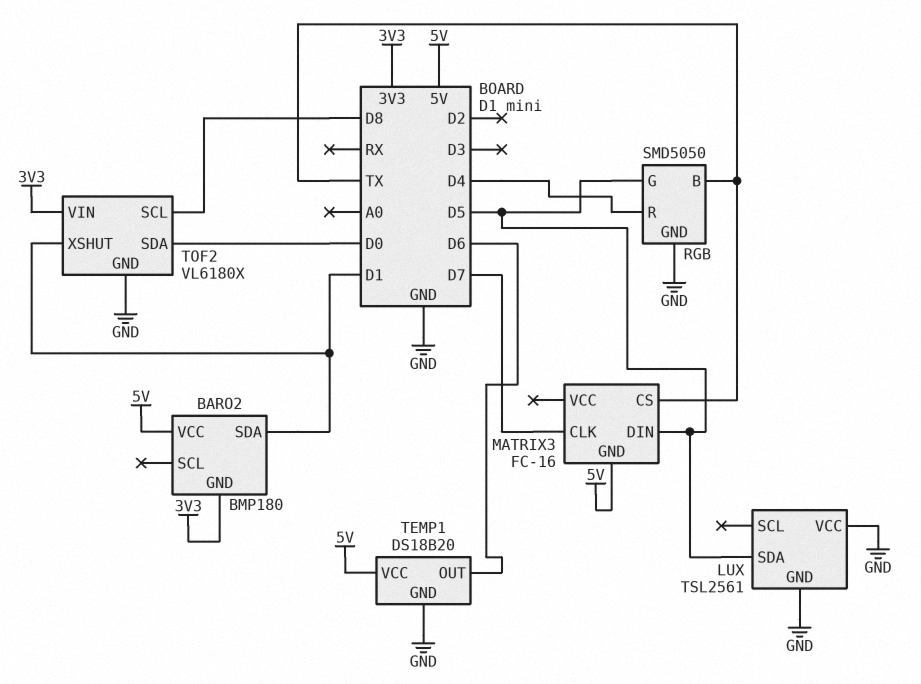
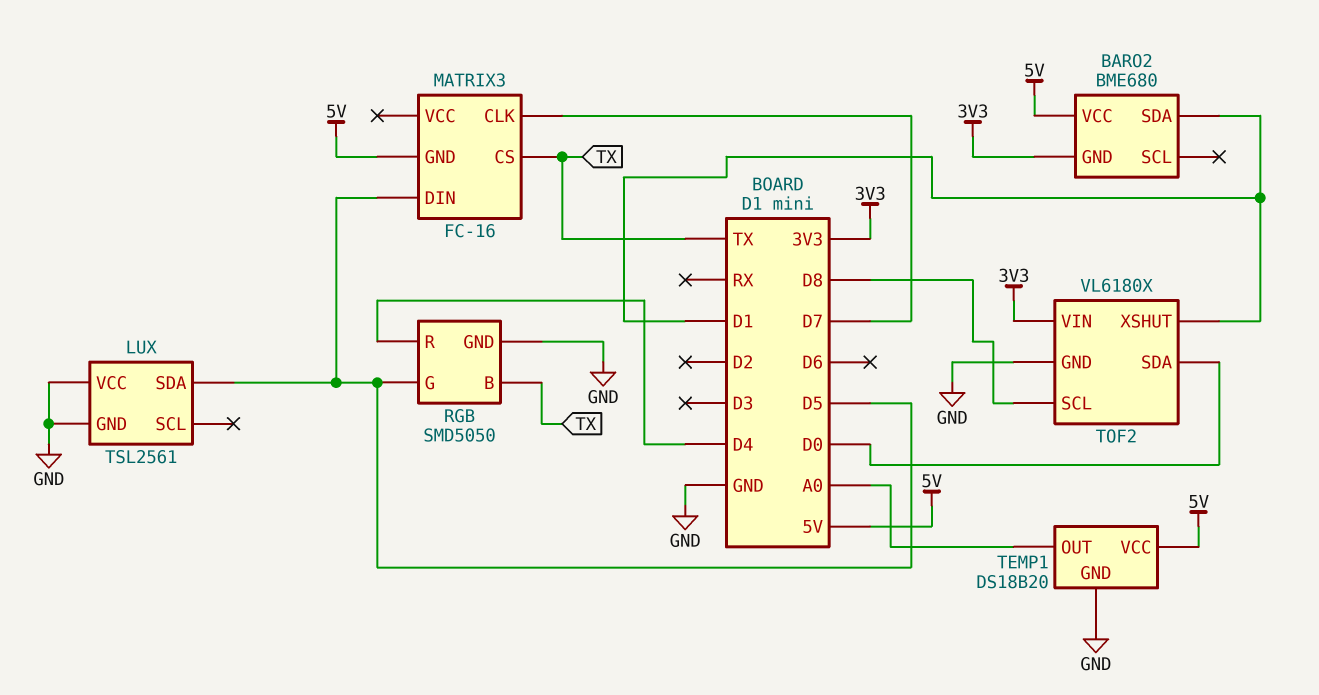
BARO2: BMP180 -> BME680
TEMP1 pin OUT: D6 -> A0

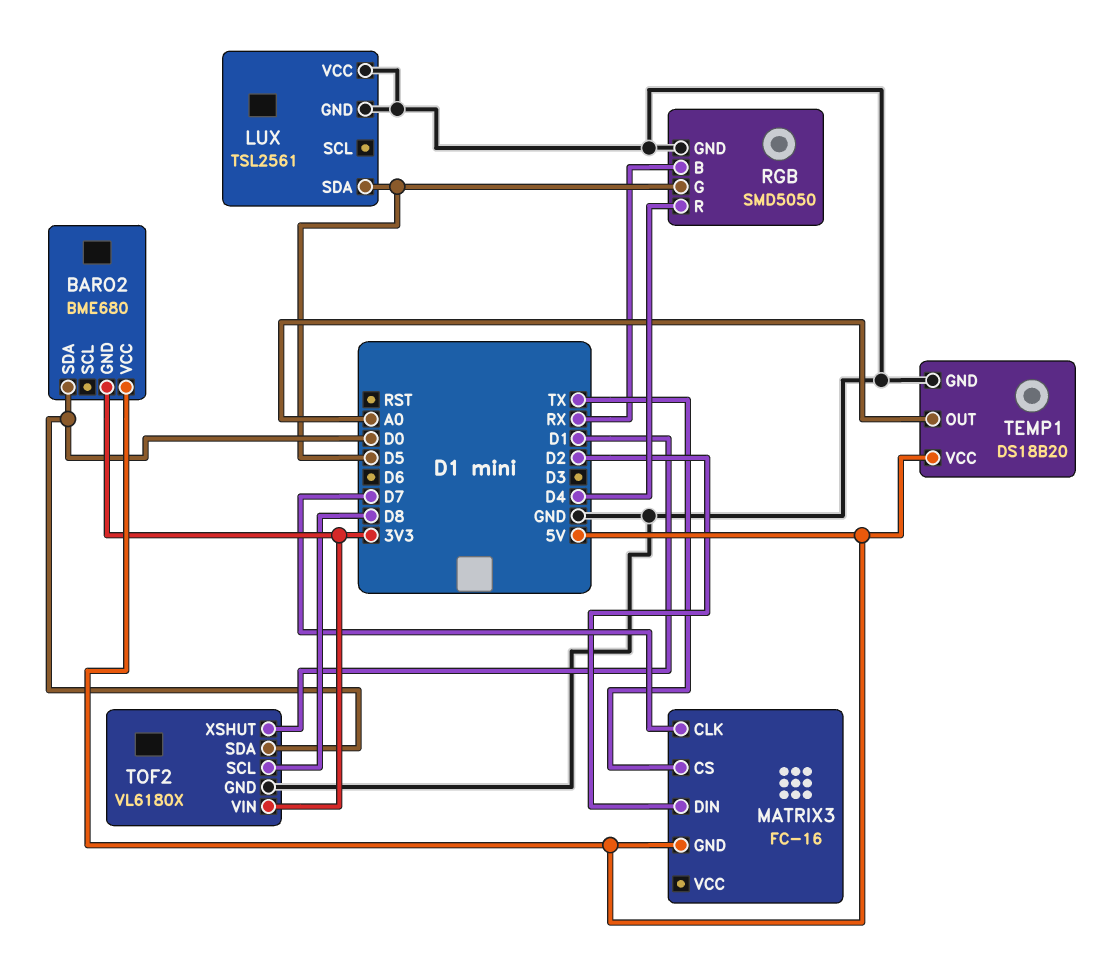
BARO2 pin SDA: D1 -> D0
MATRIX3 pin DIN: D5 -> D2
RGB pin B: TX -> RX

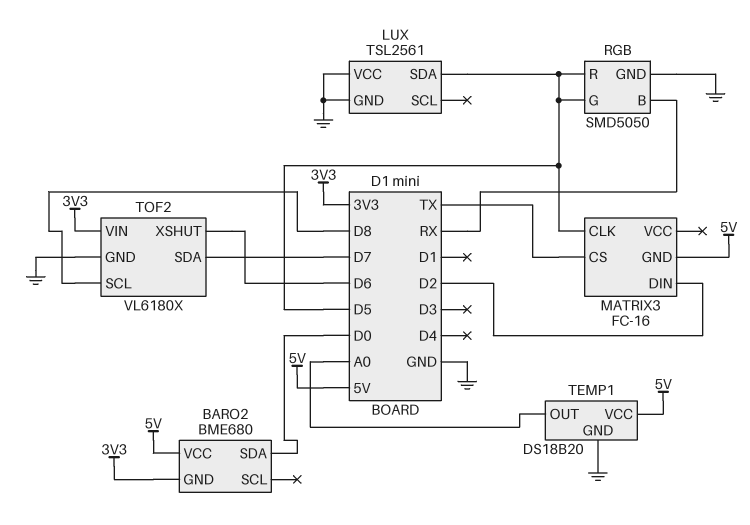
MATRIX3 pin CLK: D7 -> D5
RGB pin R: D4 -> D5
TOF2 pin SDA: D0 -> D7
TOF2 pin XSHUT: D1 -> D6

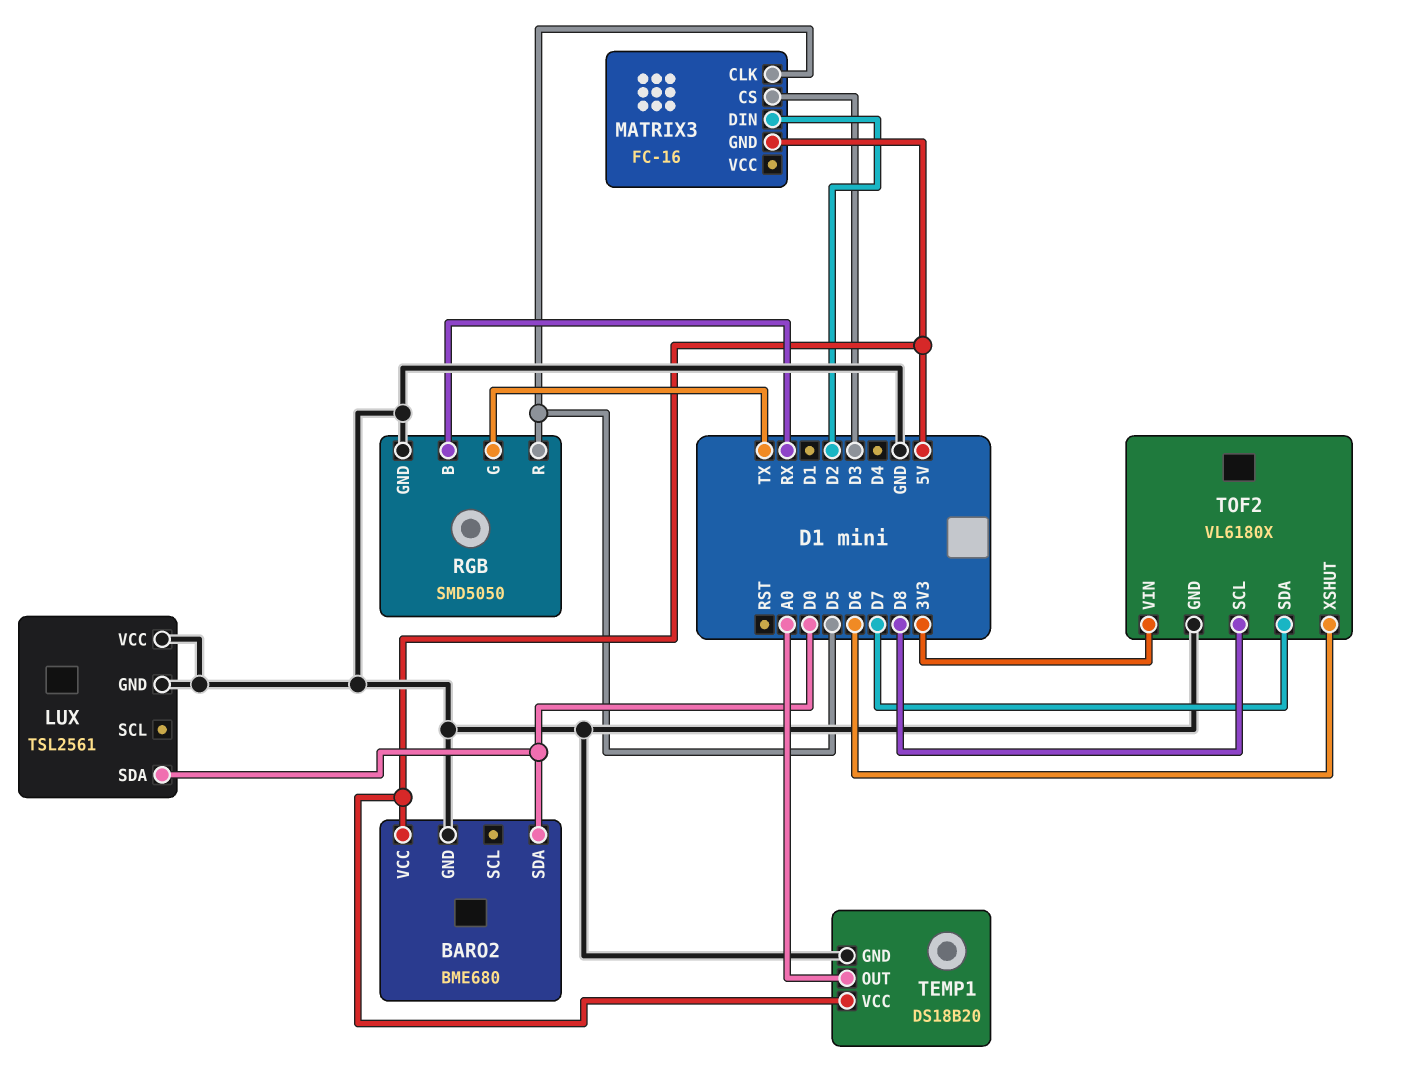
BARO2 pin GND: 3V3 -> GND
LUX pin SDA: D5 -> D0
MATRIX3 pin CS: TX -> D3
RGB pin G: D5 -> TX

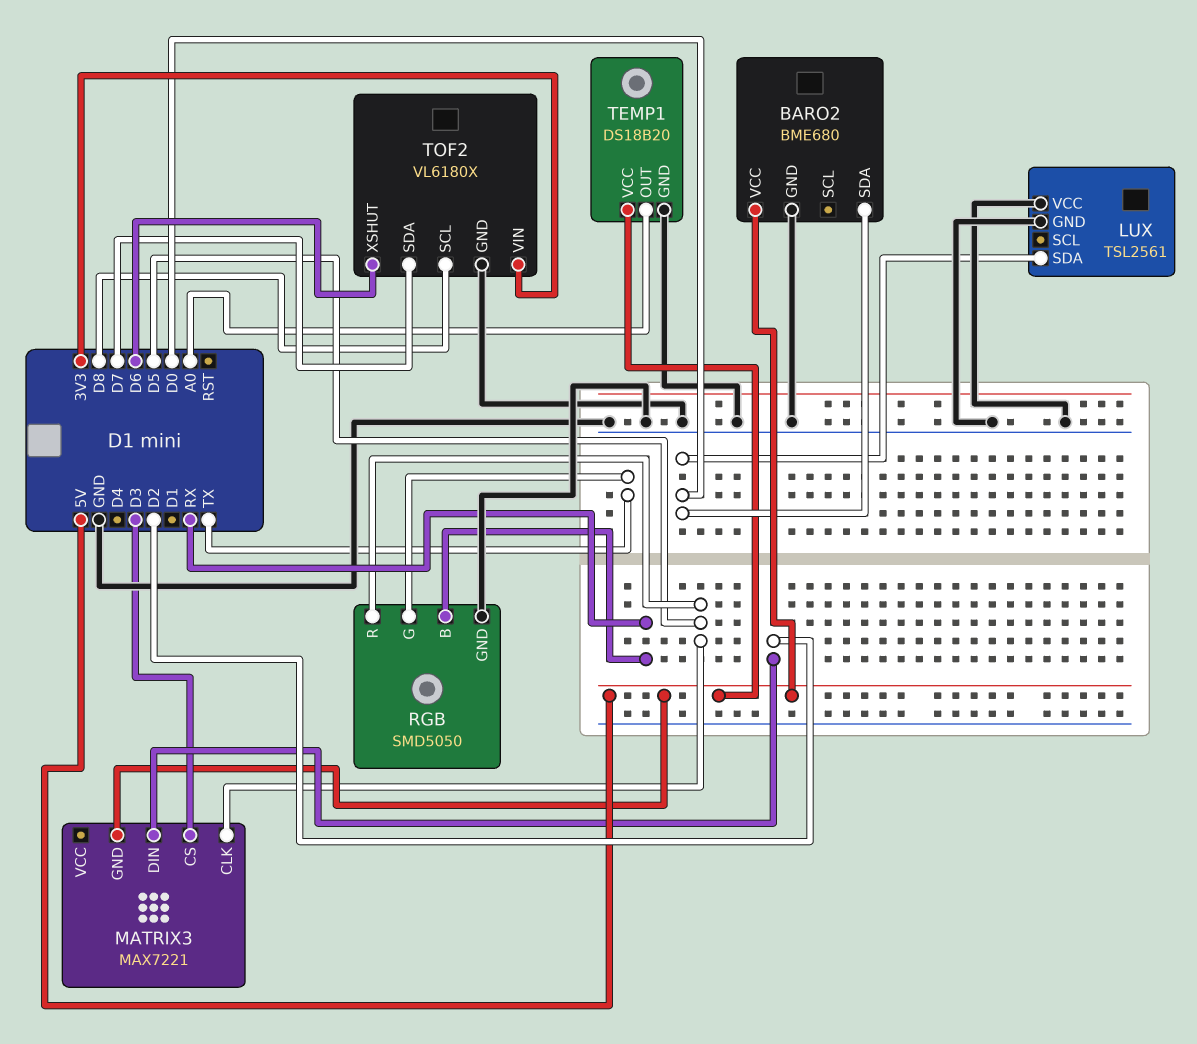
MATRIX3: FC-16 -> MAX7221

